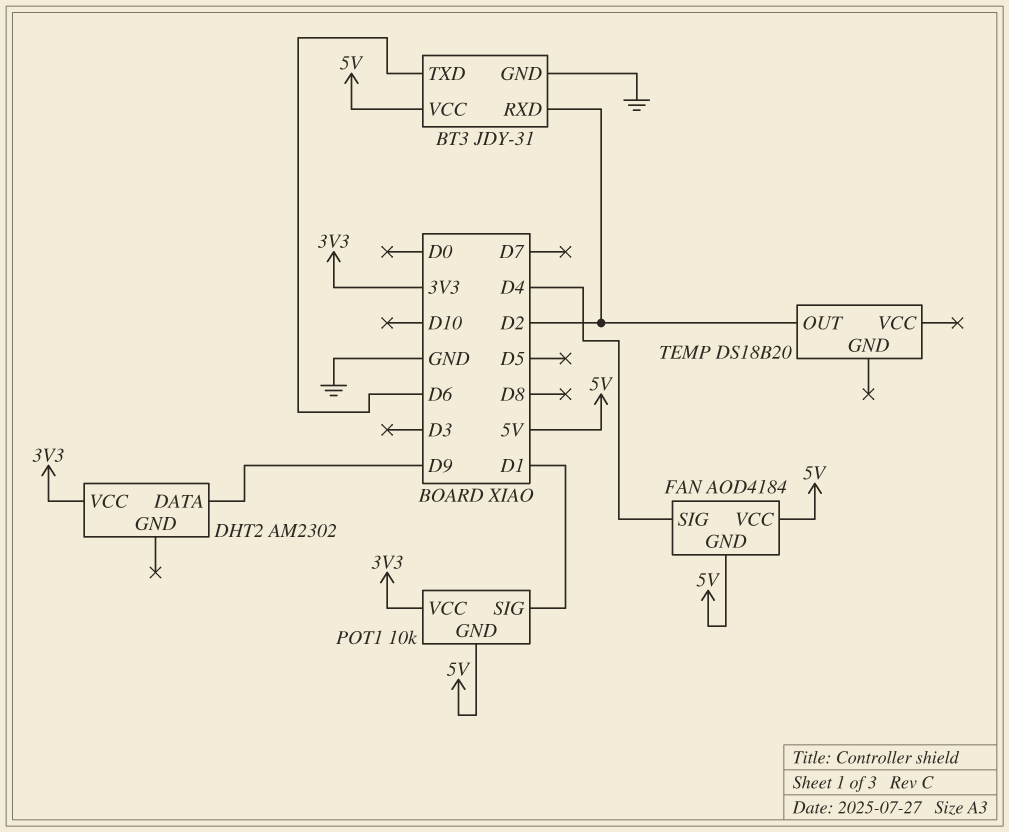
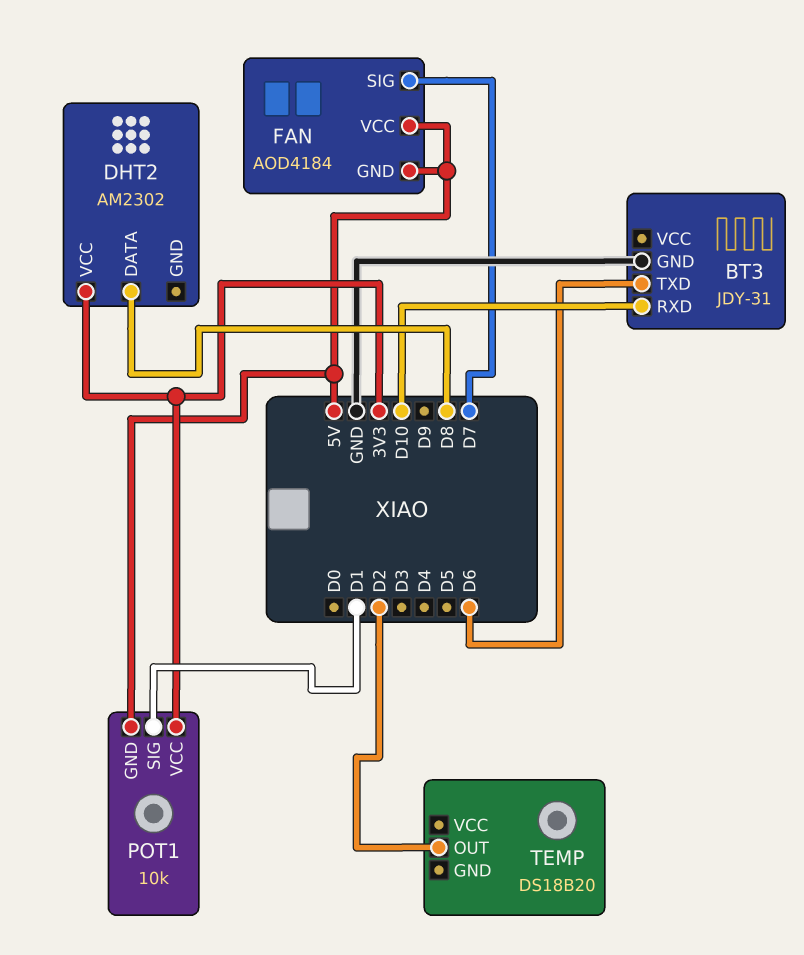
BT3 pin RXD: D2 -> D10
BT3 pin VCC: 5V -> none
DHT2 pin DATA: D9 -> D8
FAN pin SIG: D4 -> D7

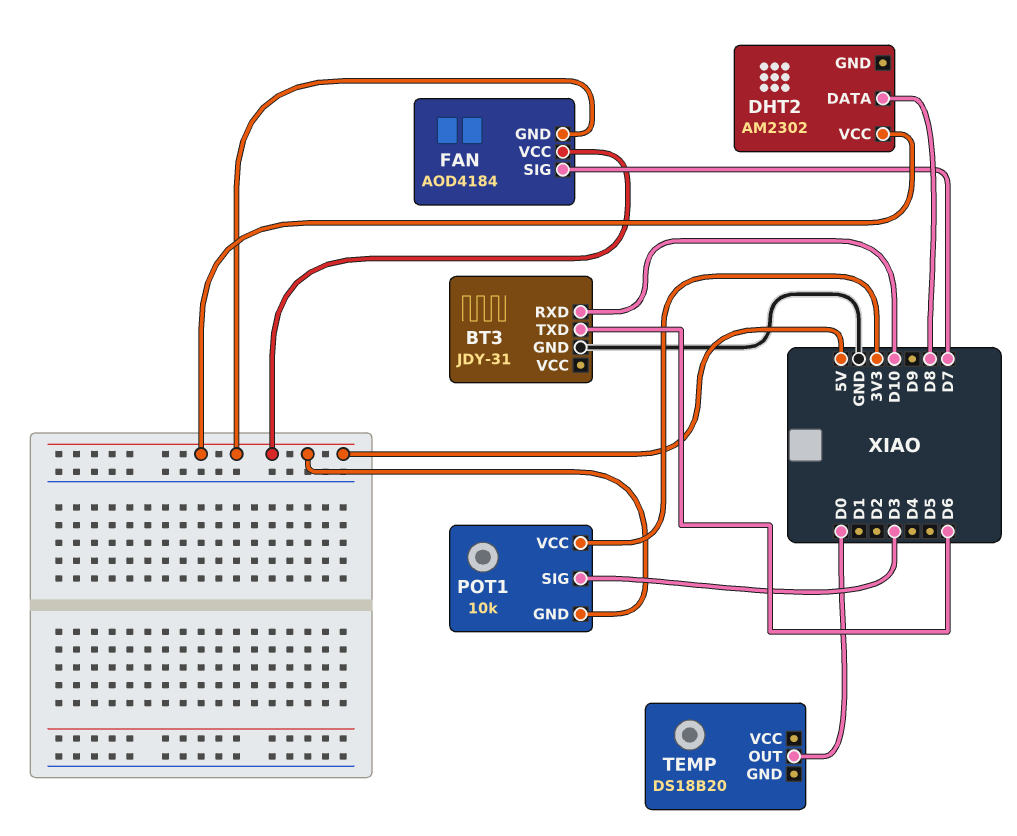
DHT2 pin VCC: 3V3 -> 5V
POT1 pin SIG: D1 -> D3
TEMP pin OUT: D2 -> D0

